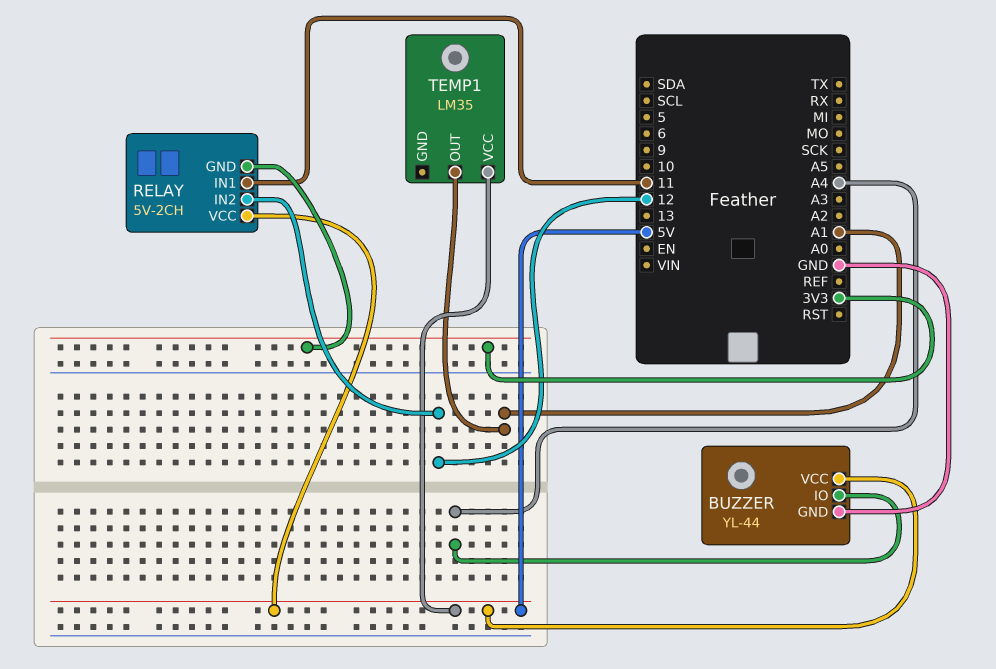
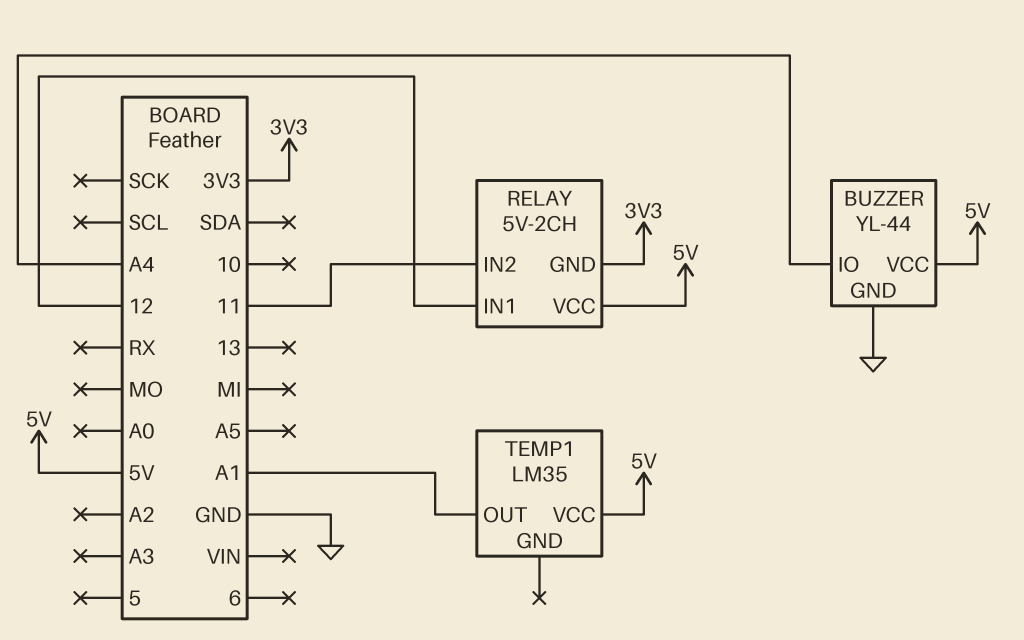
RELAY pin IN1: 11 -> 12
RELAY pin IN2: 12 -> 11

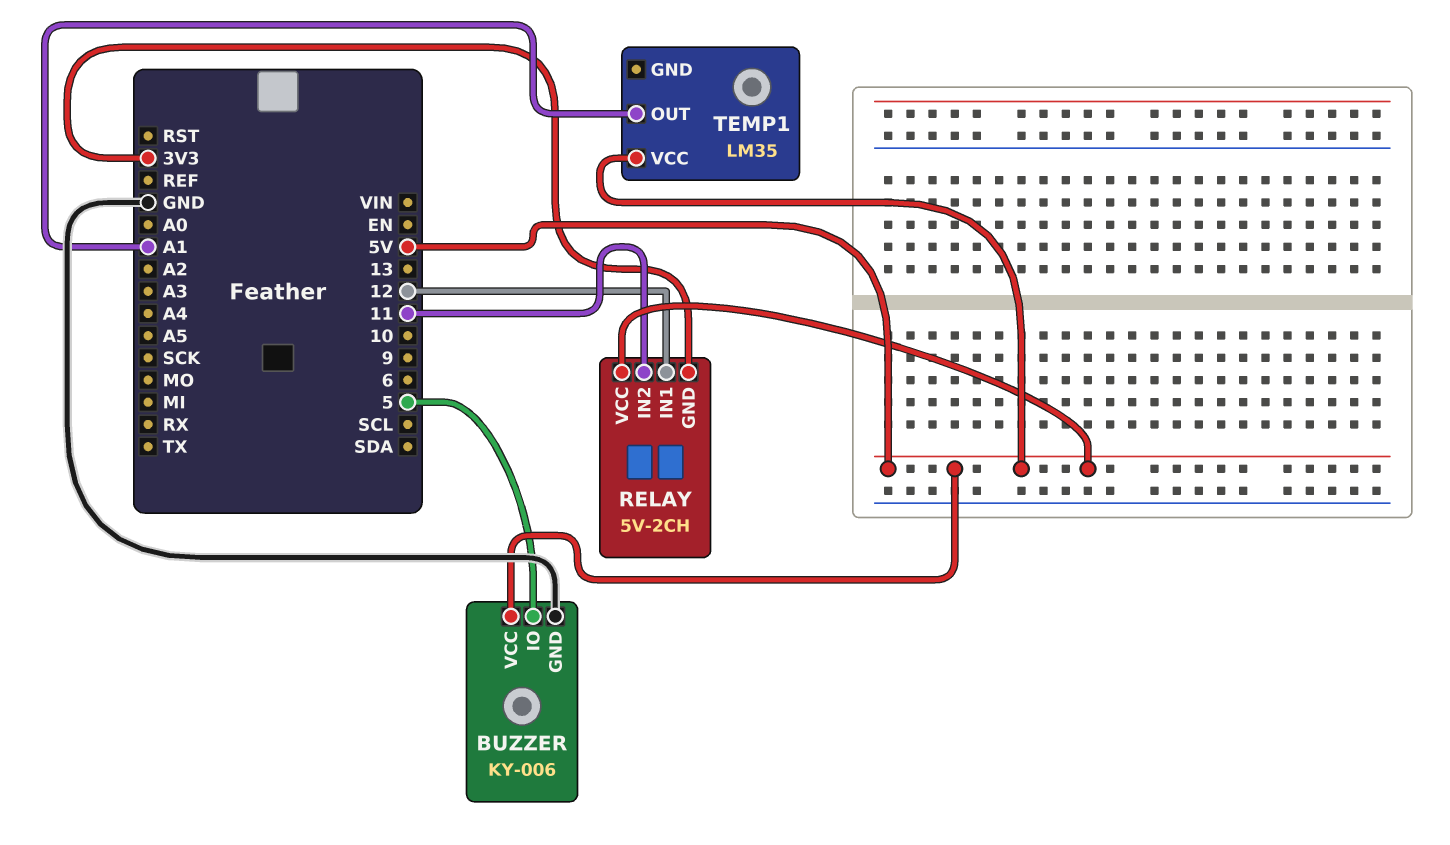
BUZZER: YL-44 -> KY-006
BUZZER pin IO: A4 -> 5

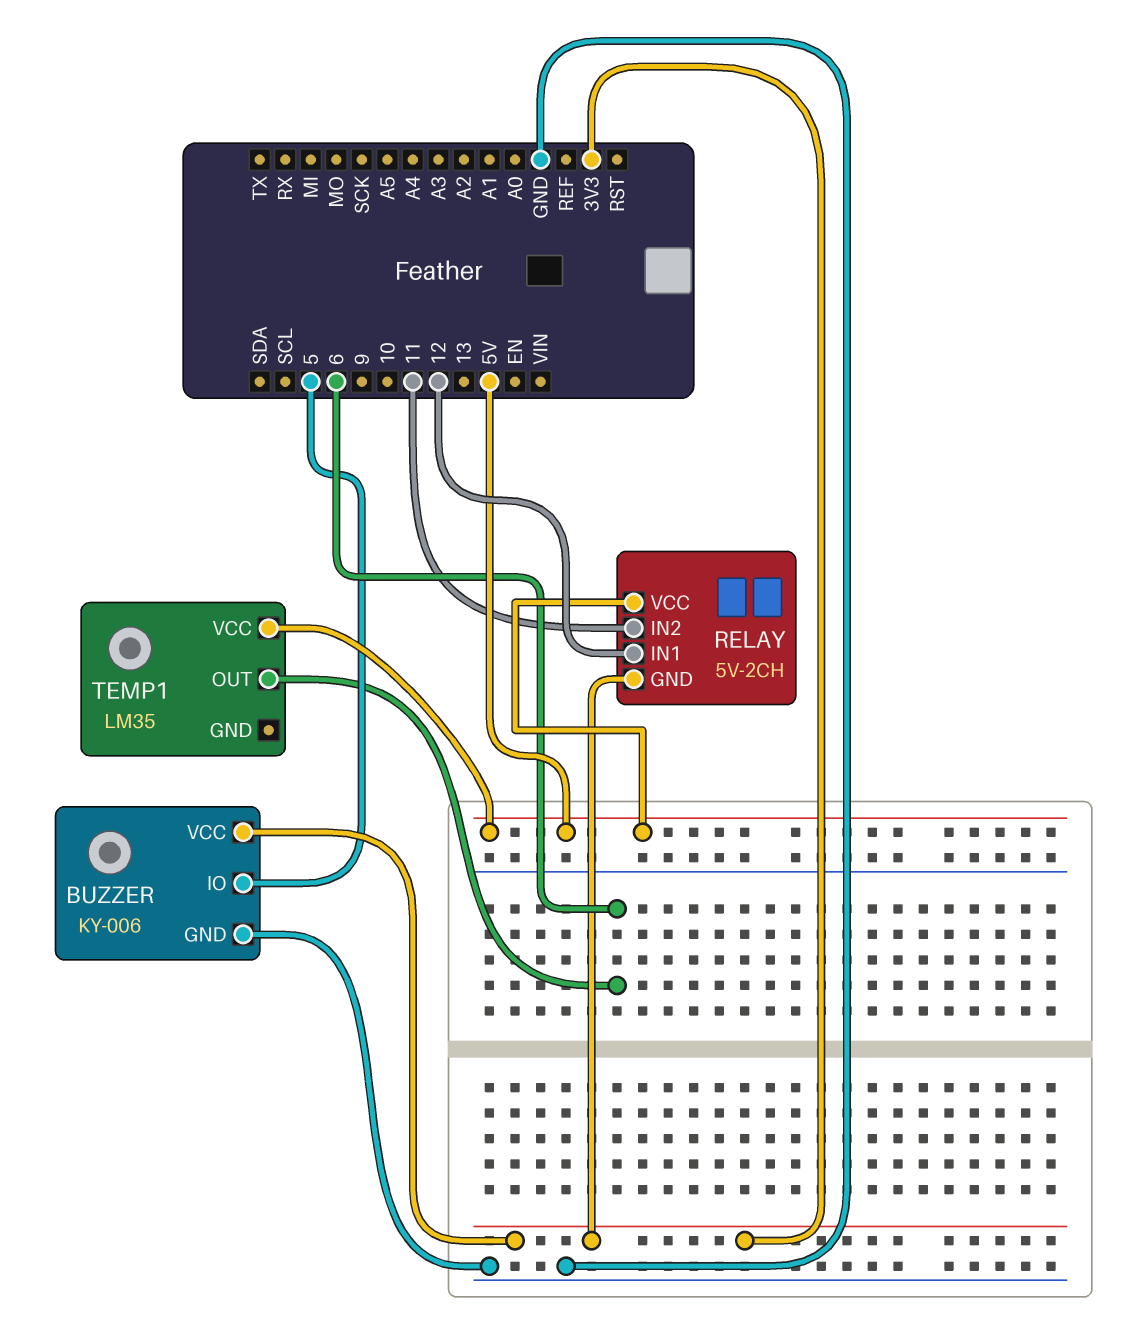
BUZZER pin VCC: 5V -> 3V3
TEMP1 pin OUT: A1 -> 6

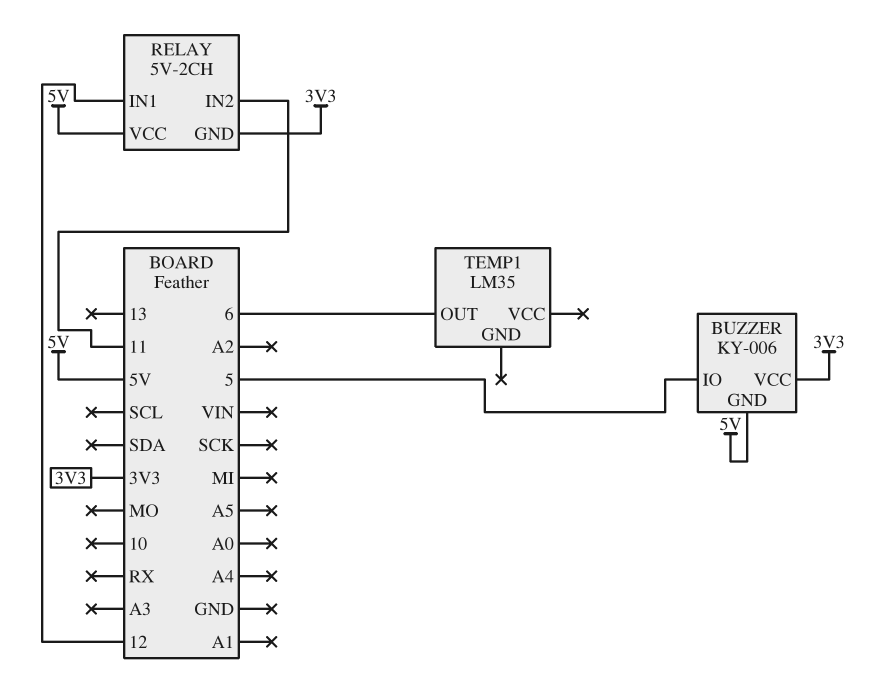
BUZZER pin GND: GND -> 5V
TEMP1 pin VCC: 5V -> none

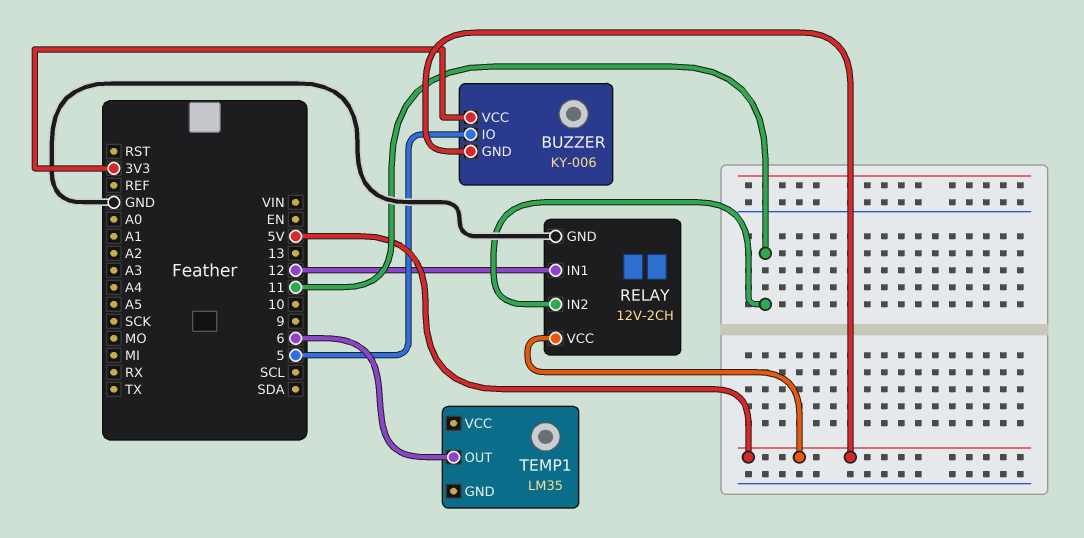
RELAY: 5V-2CH -> 12V-2CH
RELAY pin GND: 3V3 -> GND

